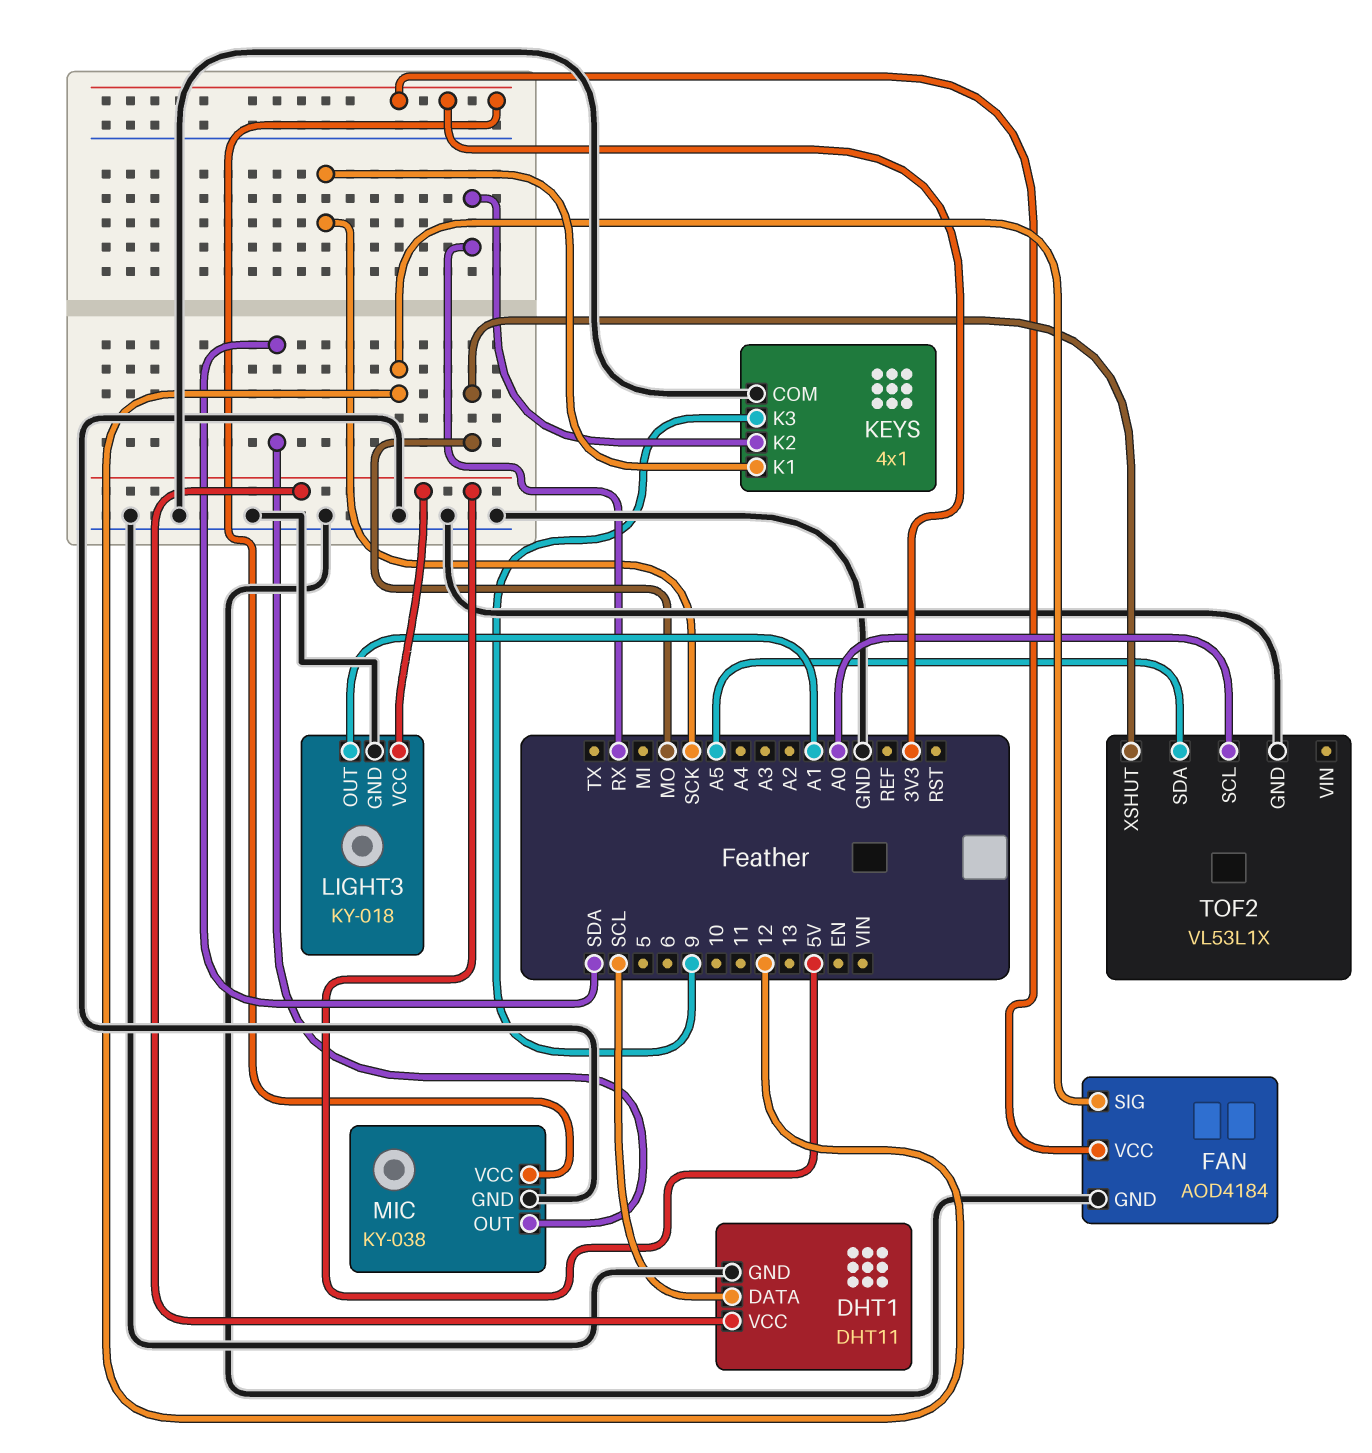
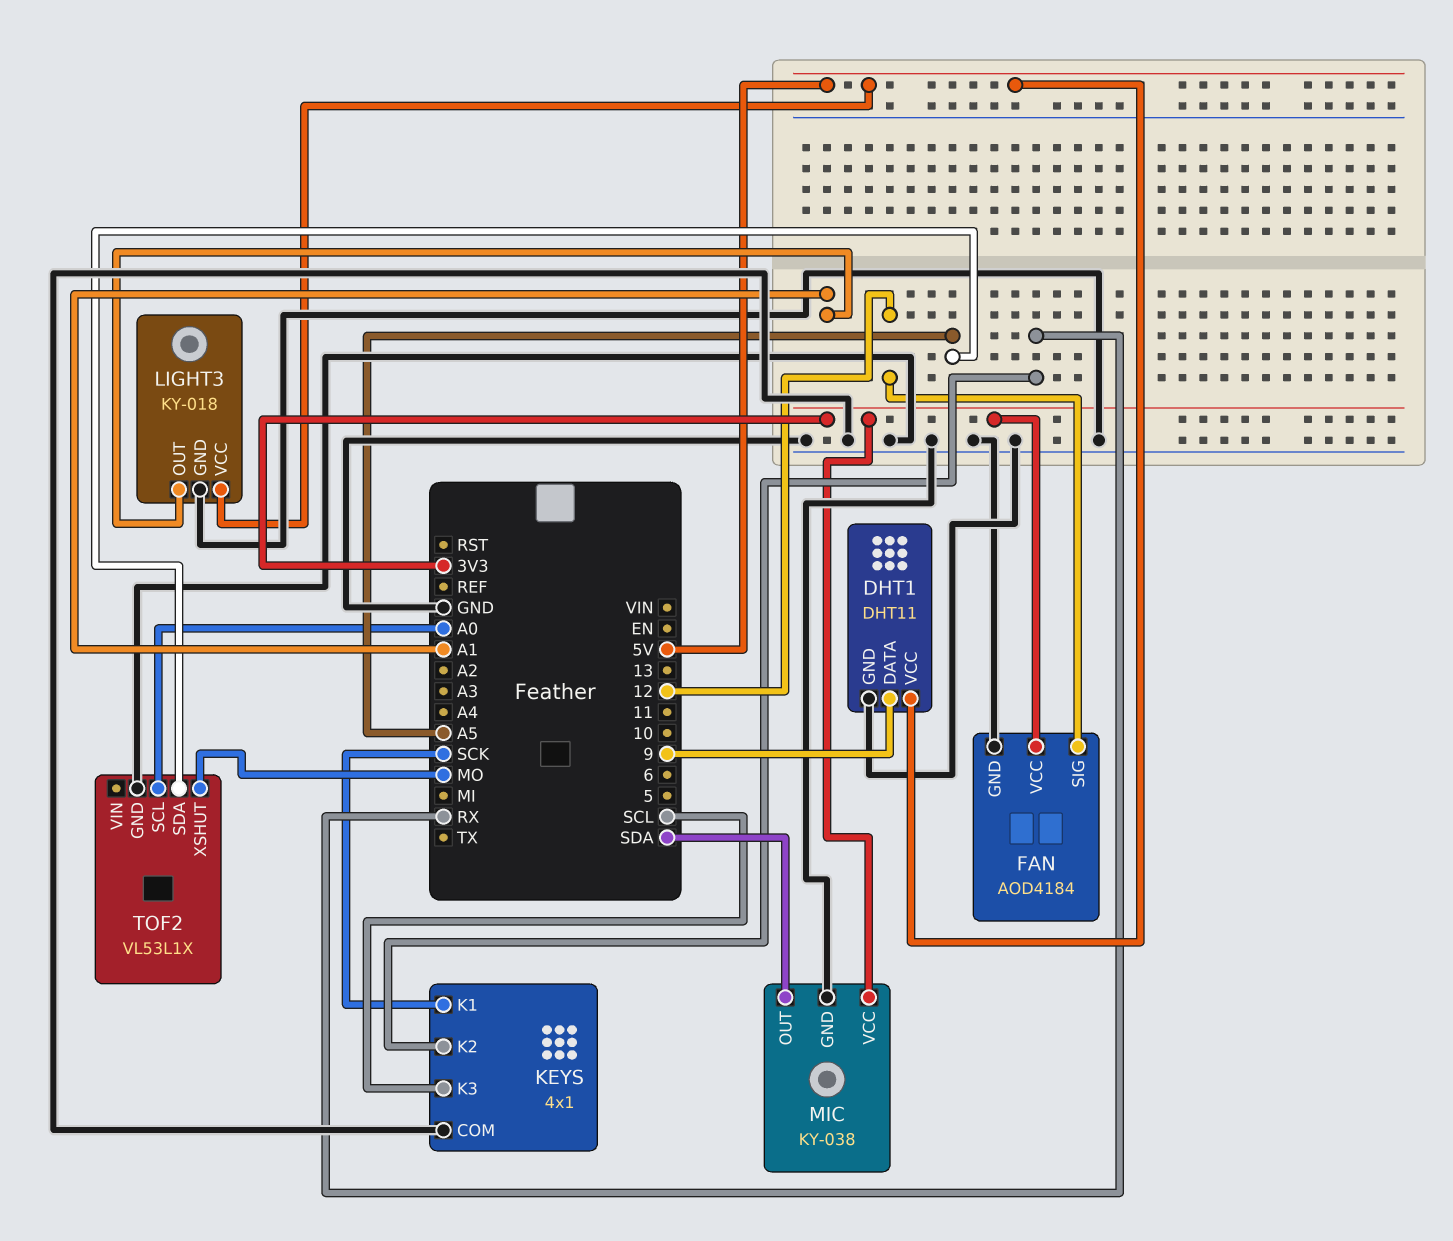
DHT1 pin DATA: SCL -> 9
KEYS pin K3: 9 -> SCL

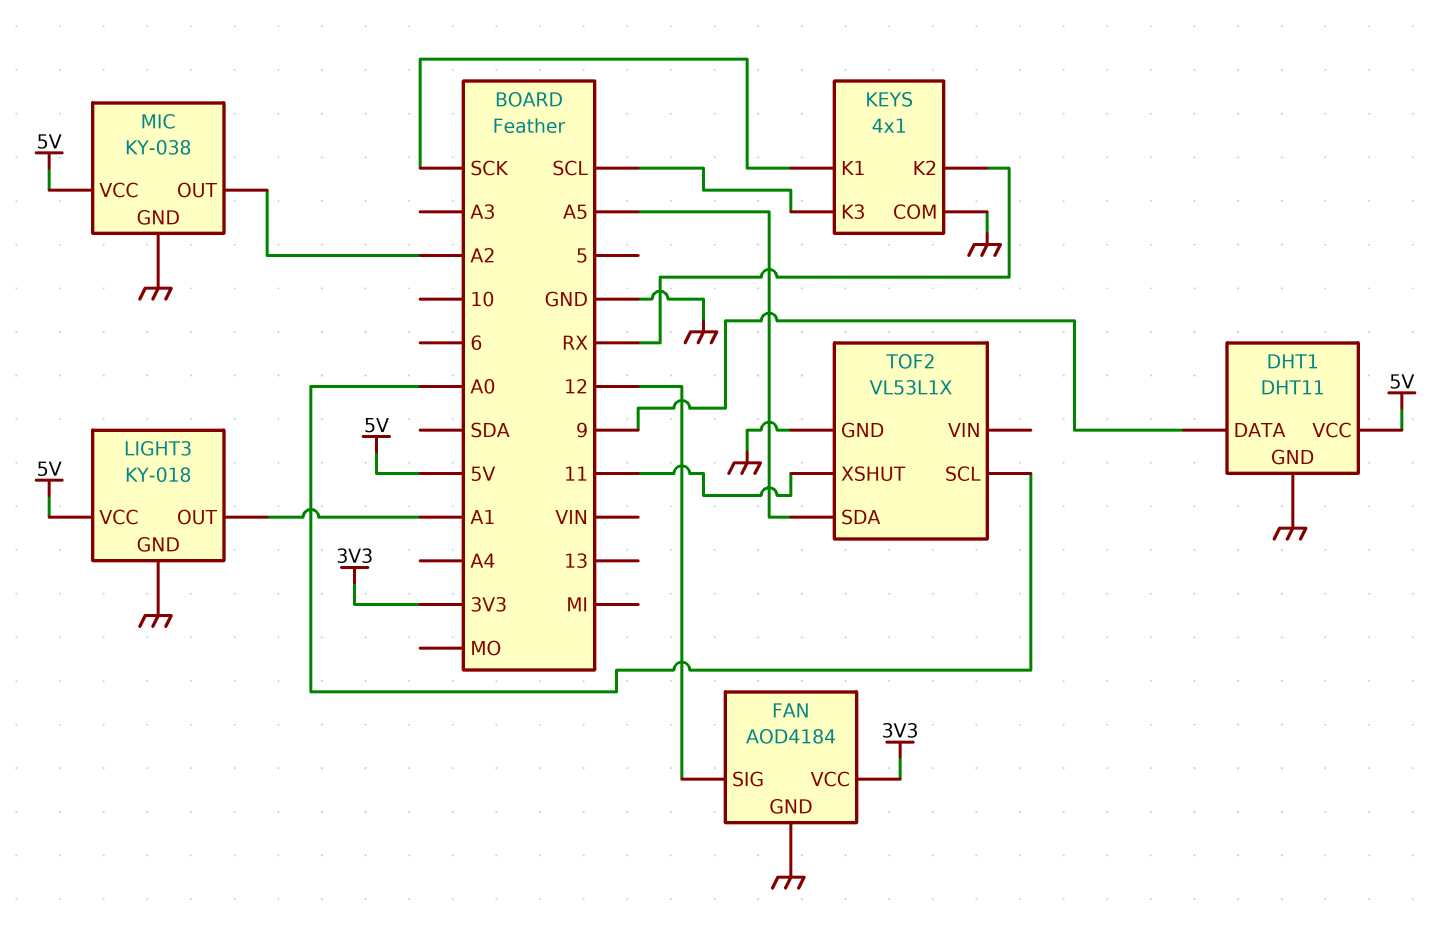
MIC pin OUT: SDA -> A2
MIC pin VCC: 3V3 -> 5V
TOF2 pin XSHUT: MO -> 11

